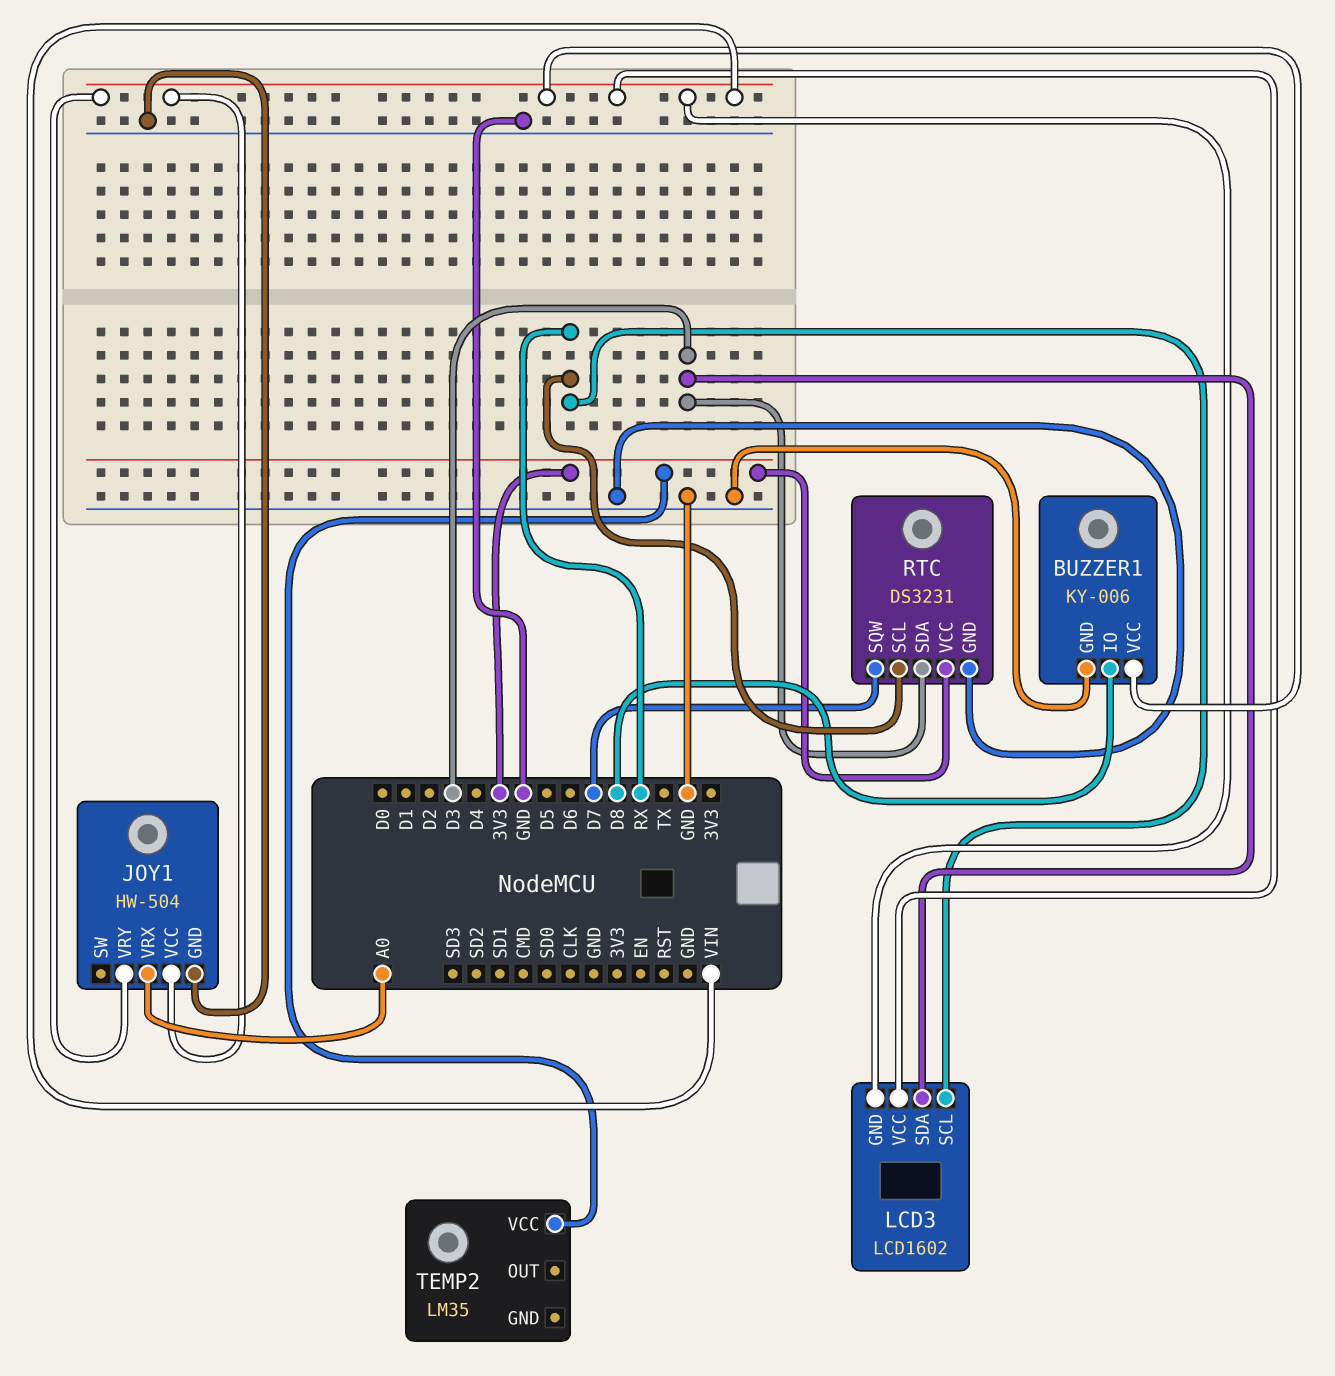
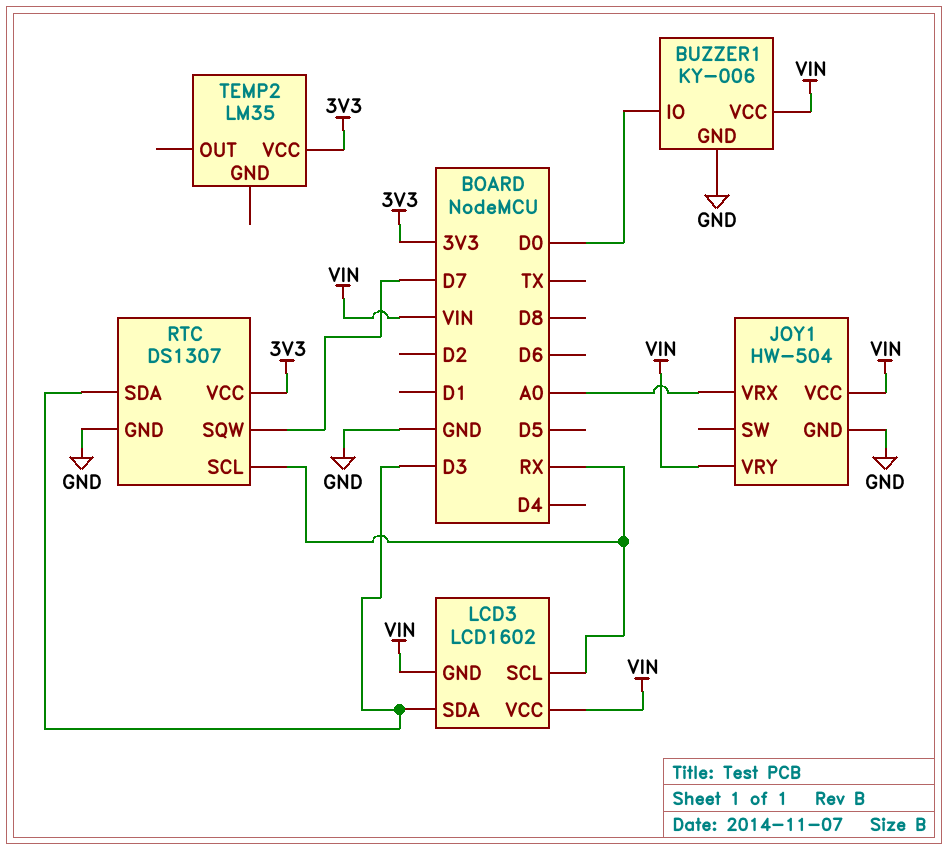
BUZZER1 pin IO: D8 -> D0
RTC: DS3231 -> DS1307

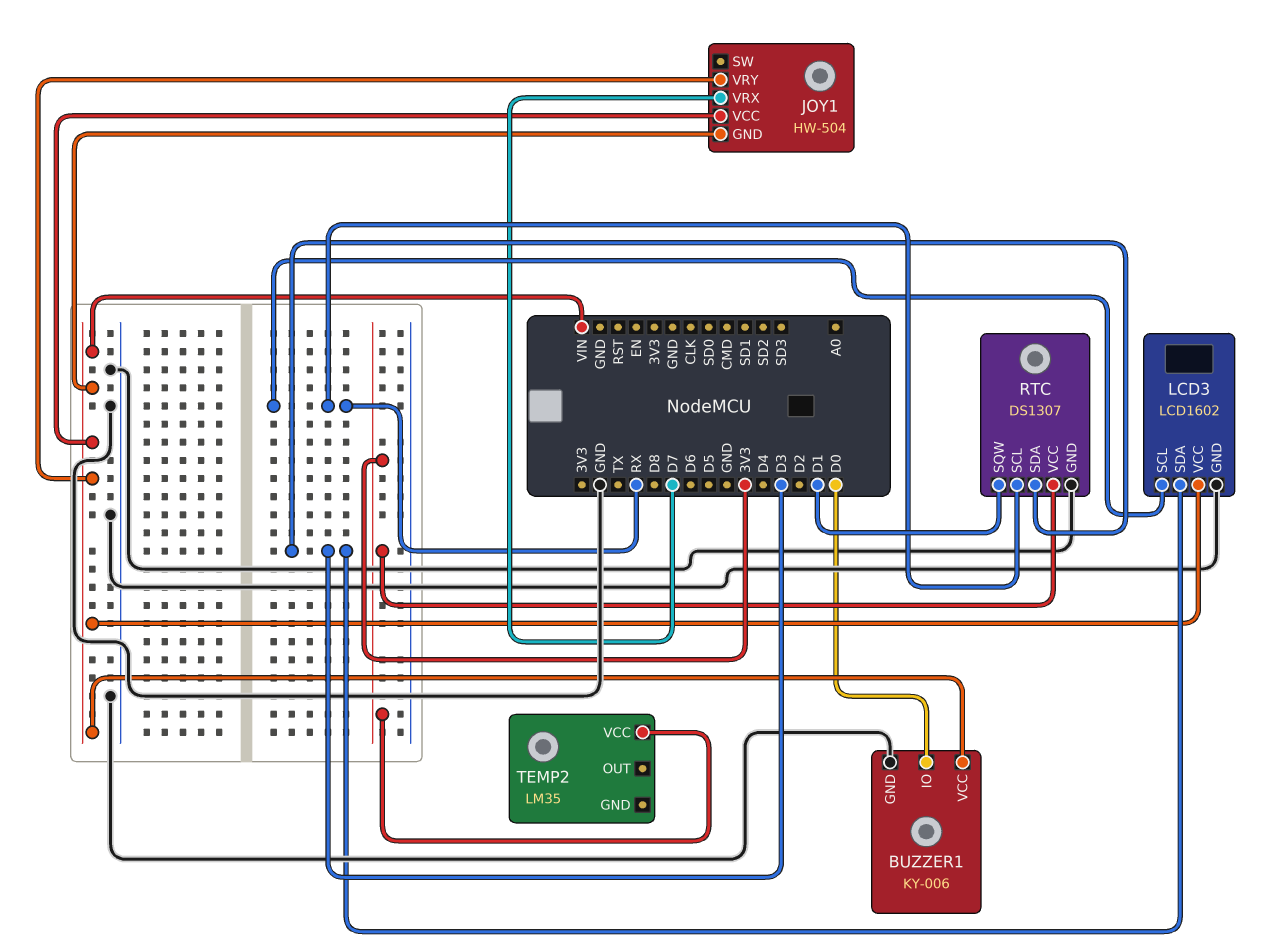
JOY1 pin GND: GND -> VIN
JOY1 pin VRX: A0 -> D7
LCD3 pin GND: VIN -> GND
RTC pin SQW: D7 -> D1

